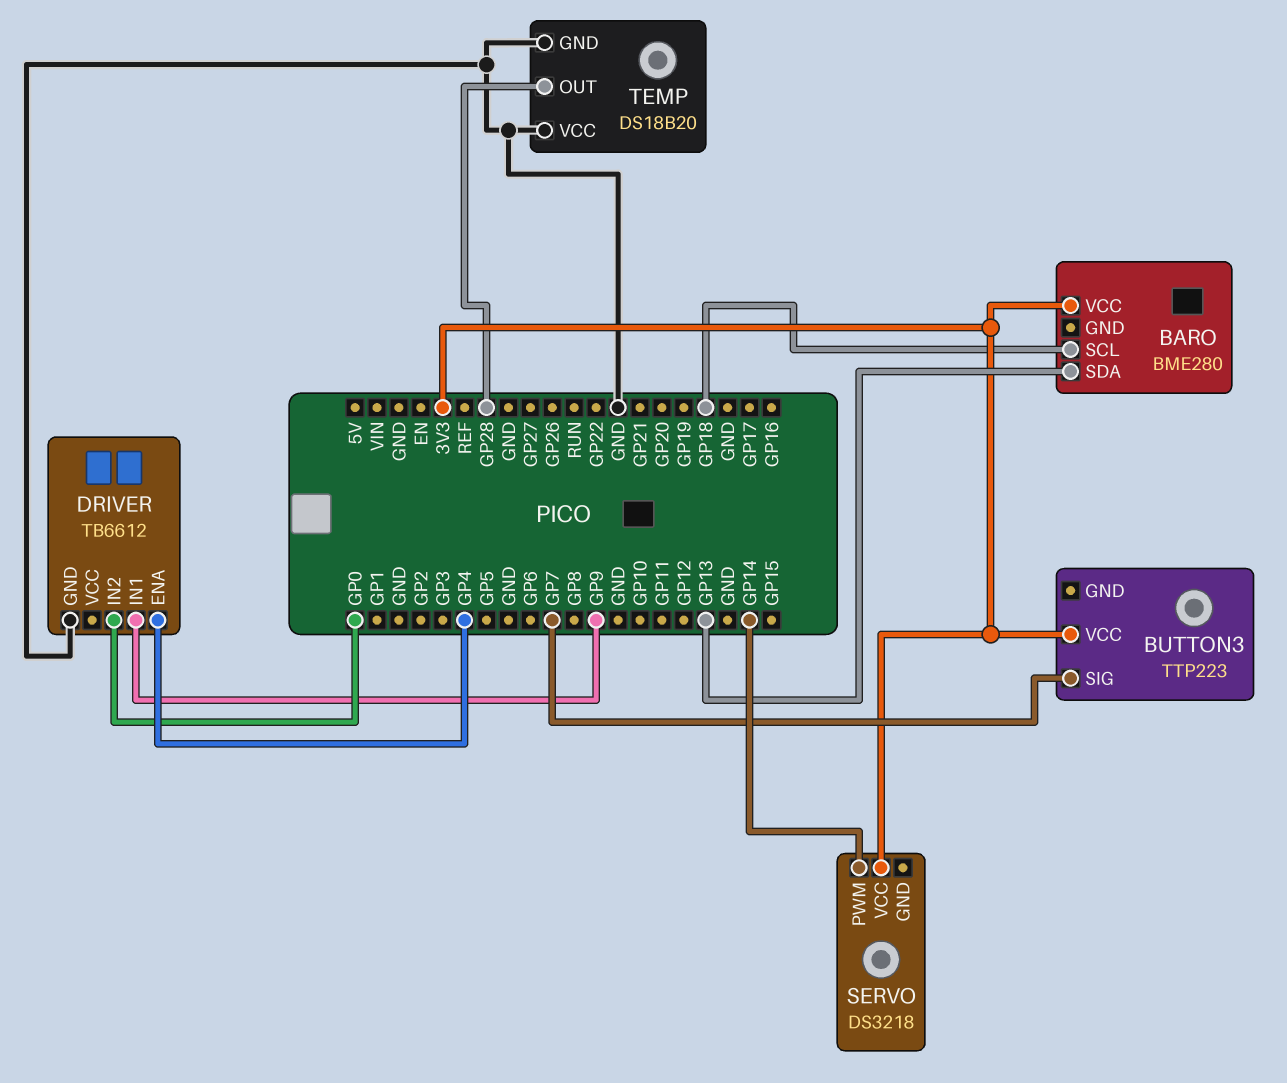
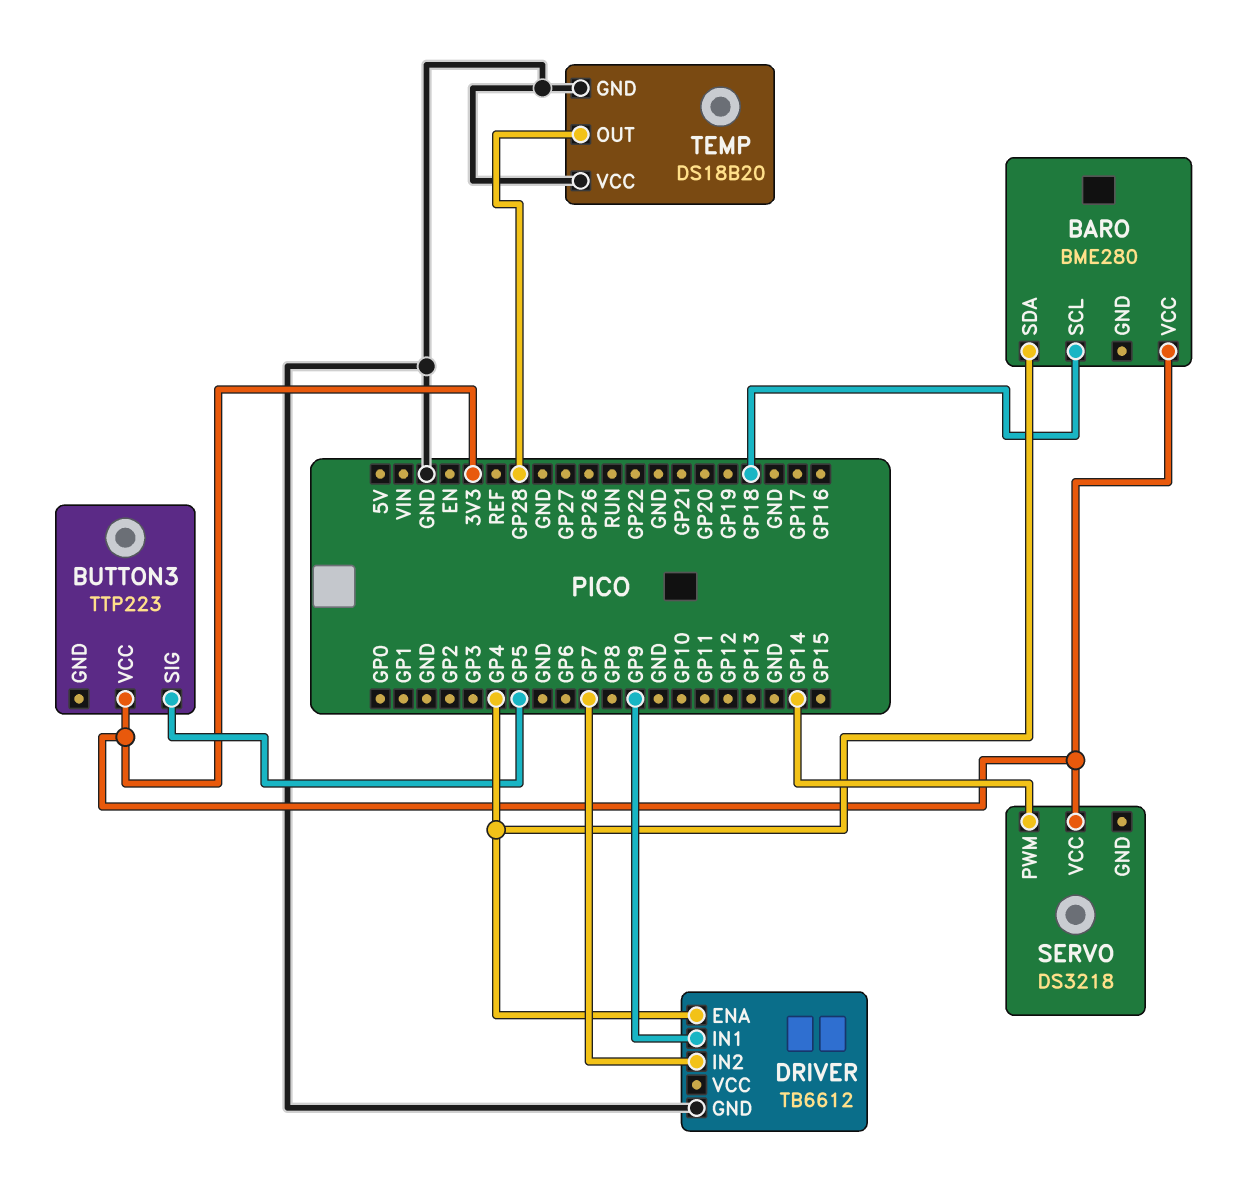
BARO pin SDA: GP13 -> GP4
BUTTON3 pin SIG: GP7 -> GP5
DRIVER pin IN2: GP0 -> GP7

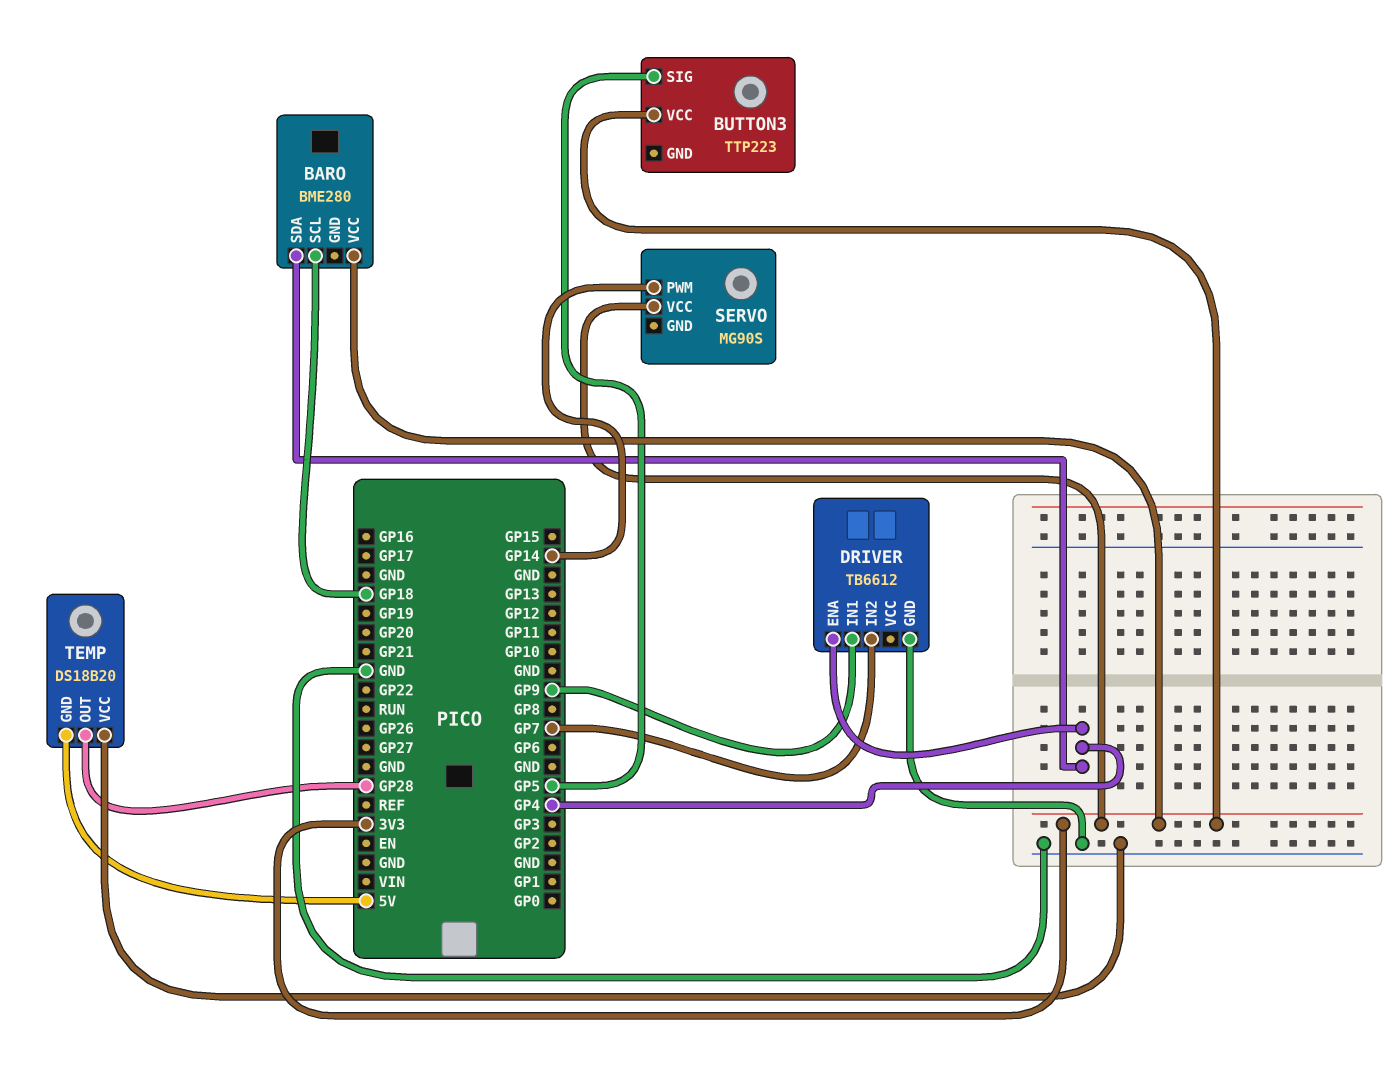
SERVO: DS3218 -> MG90S
TEMP pin GND: GND -> 5V

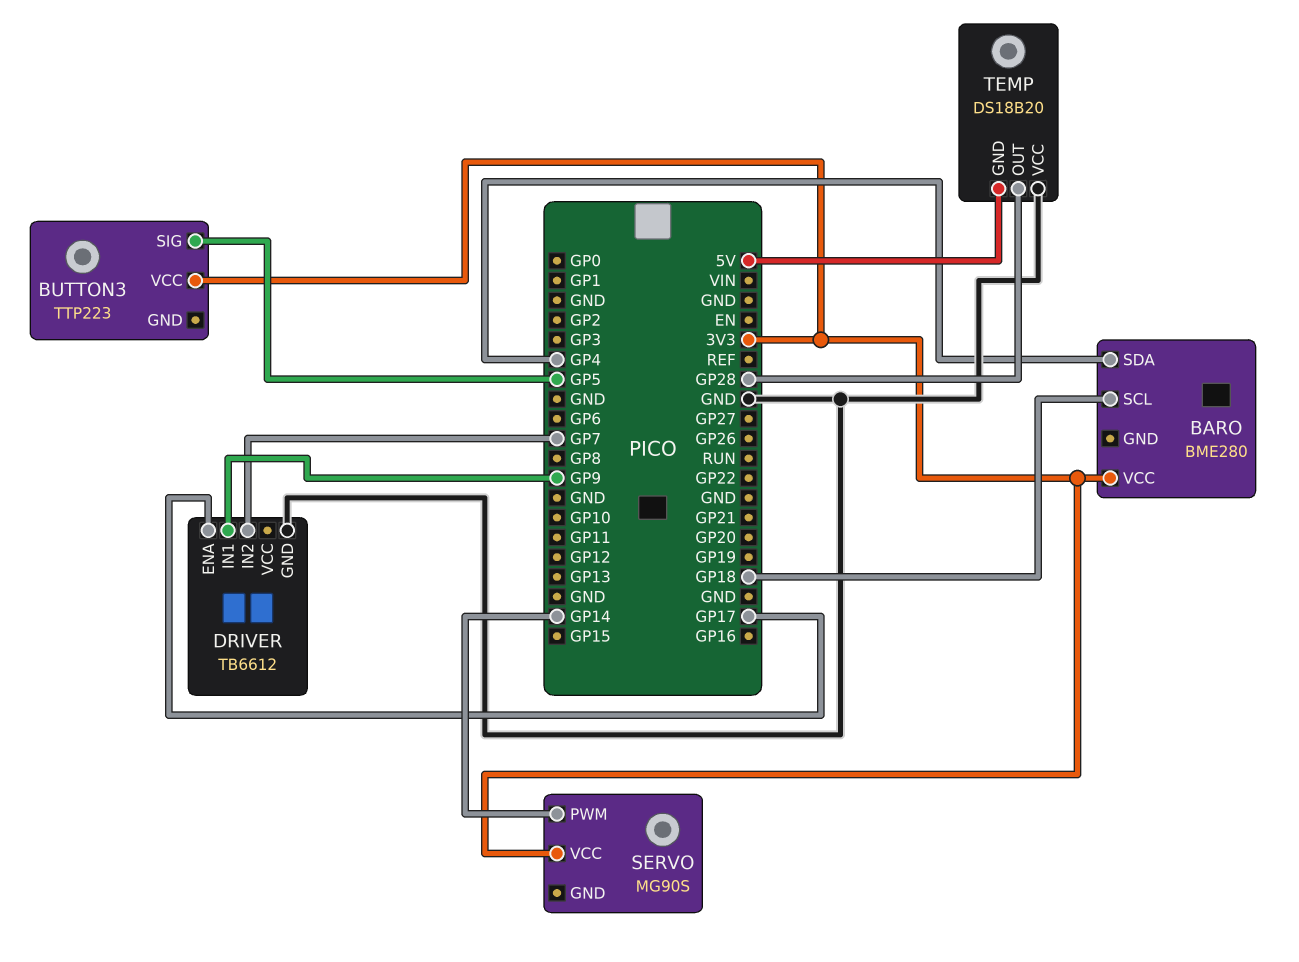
DRIVER pin ENA: GP4 -> GP17

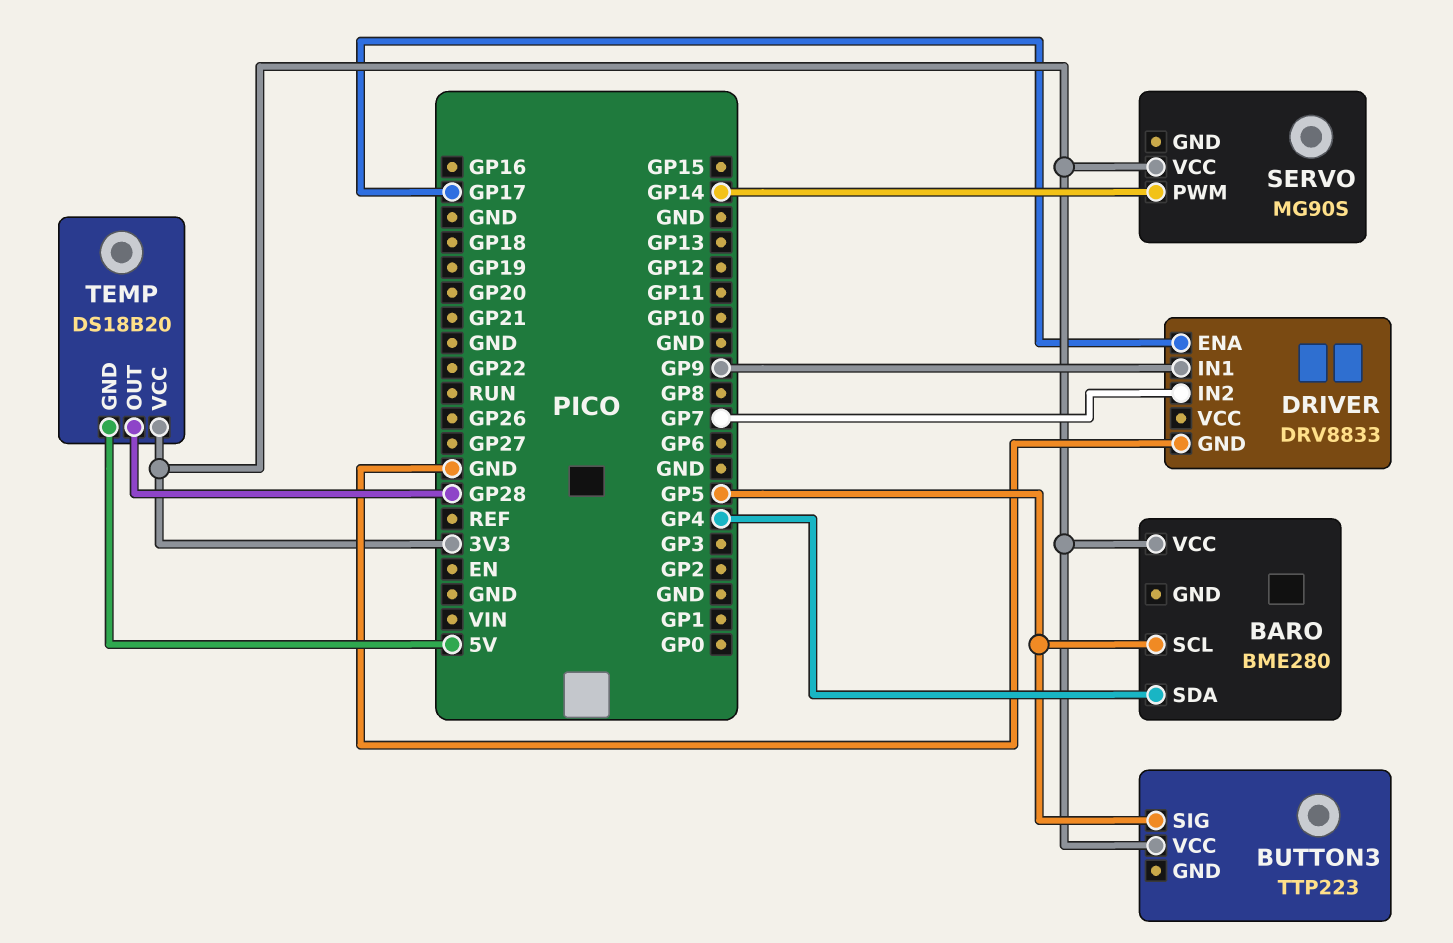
BARO pin SCL: GP18 -> GP5
DRIVER: TB6612 -> DRV8833
TEMP pin VCC: GND -> 3V3

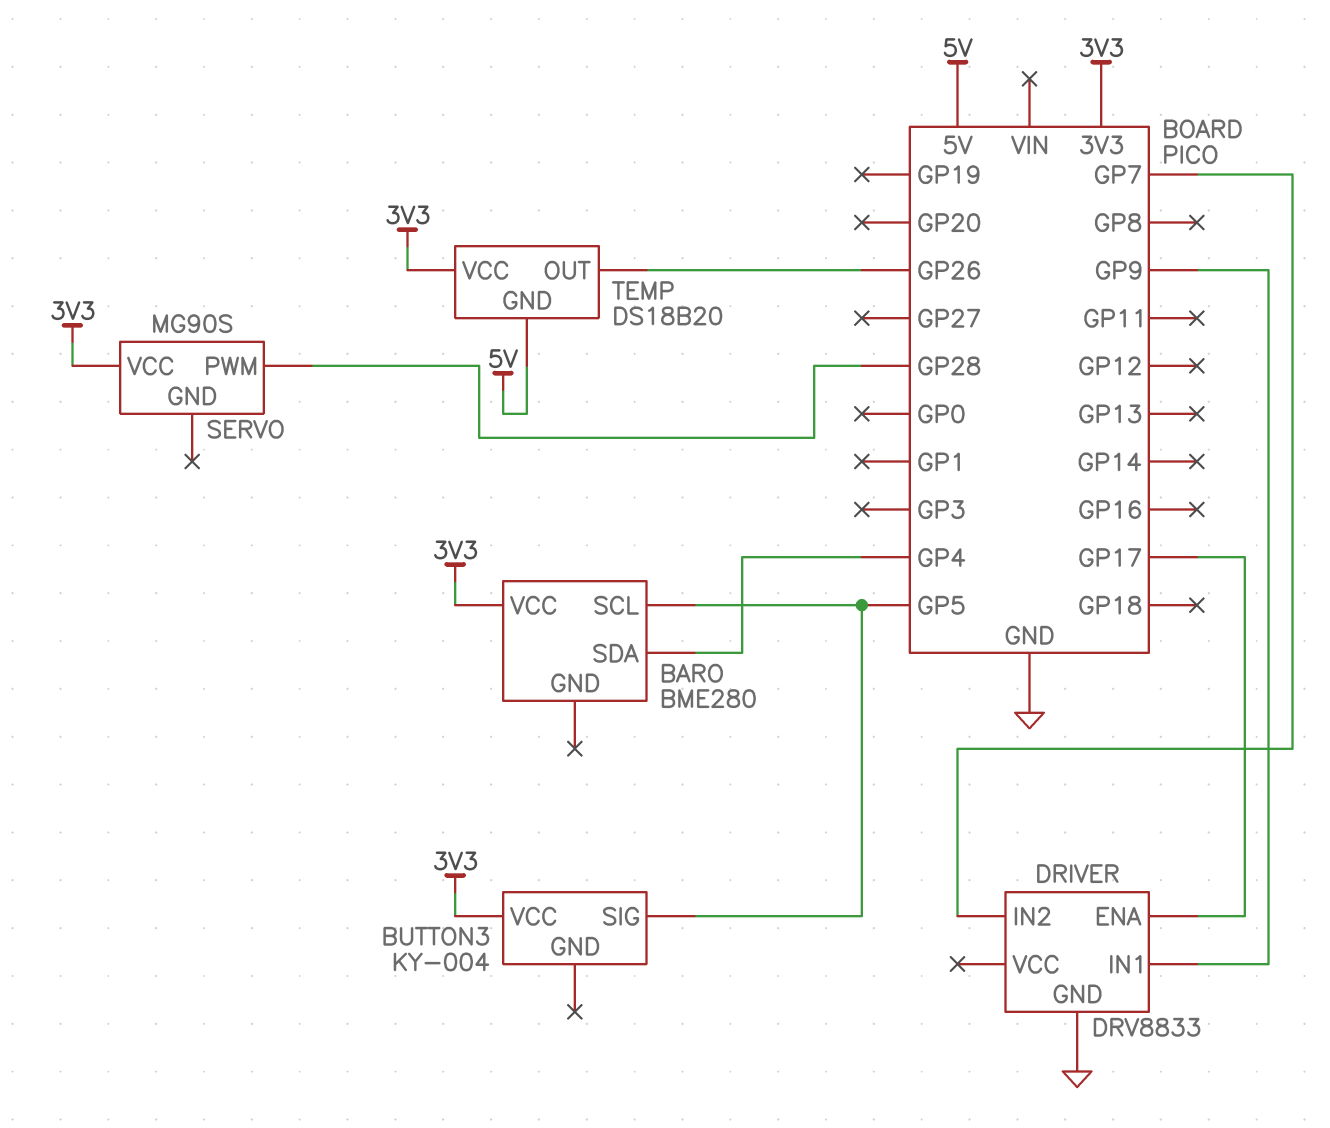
BUTTON3: TTP223 -> KY-004
SERVO pin PWM: GP14 -> GP28
TEMP pin OUT: GP28 -> GP26

